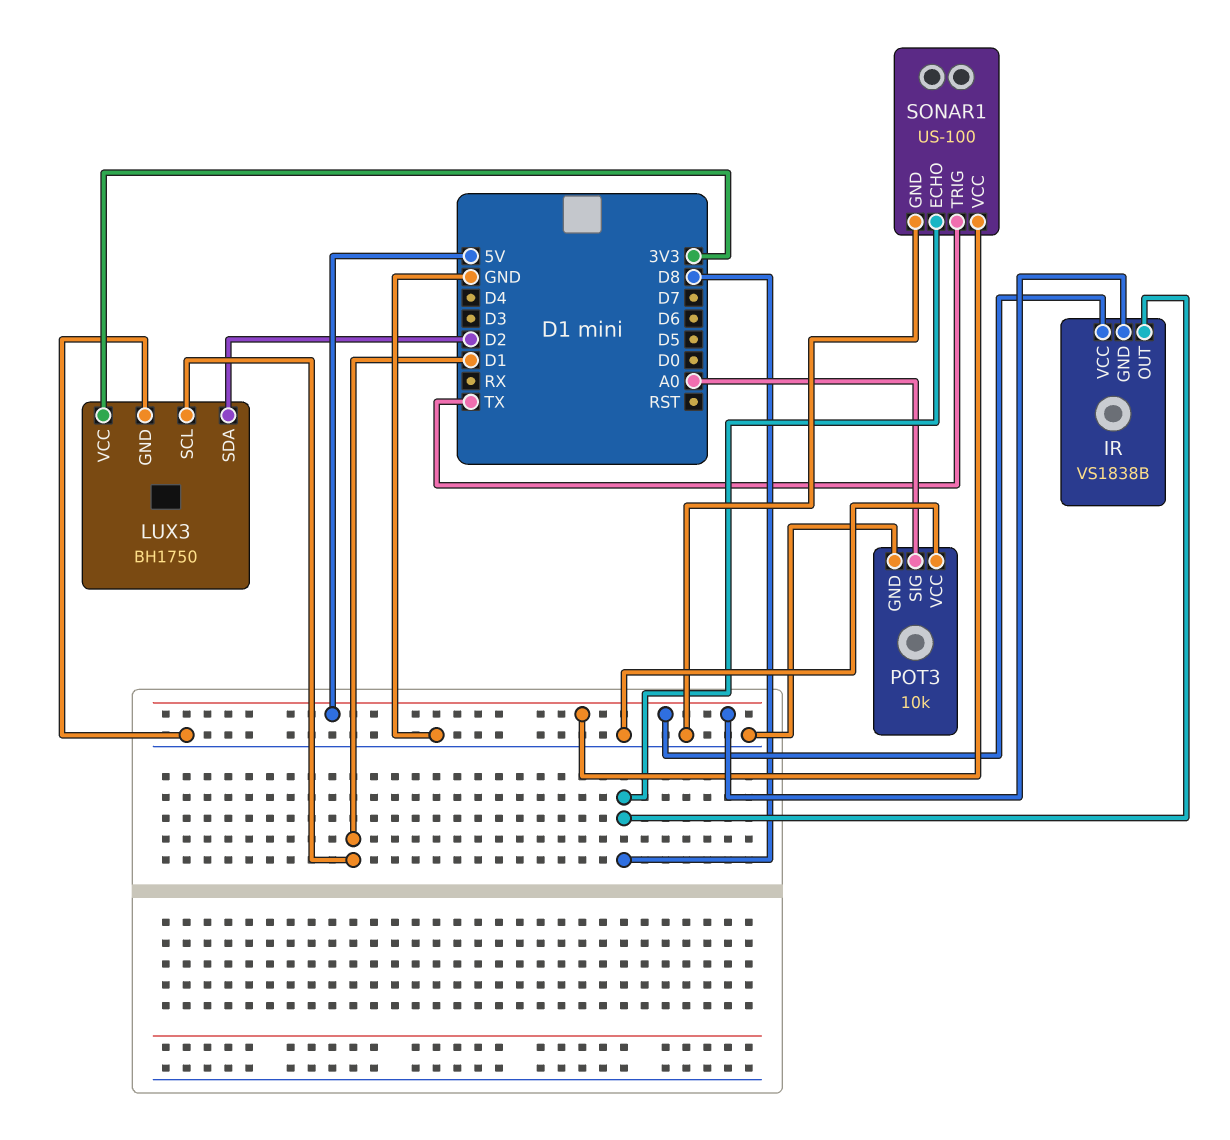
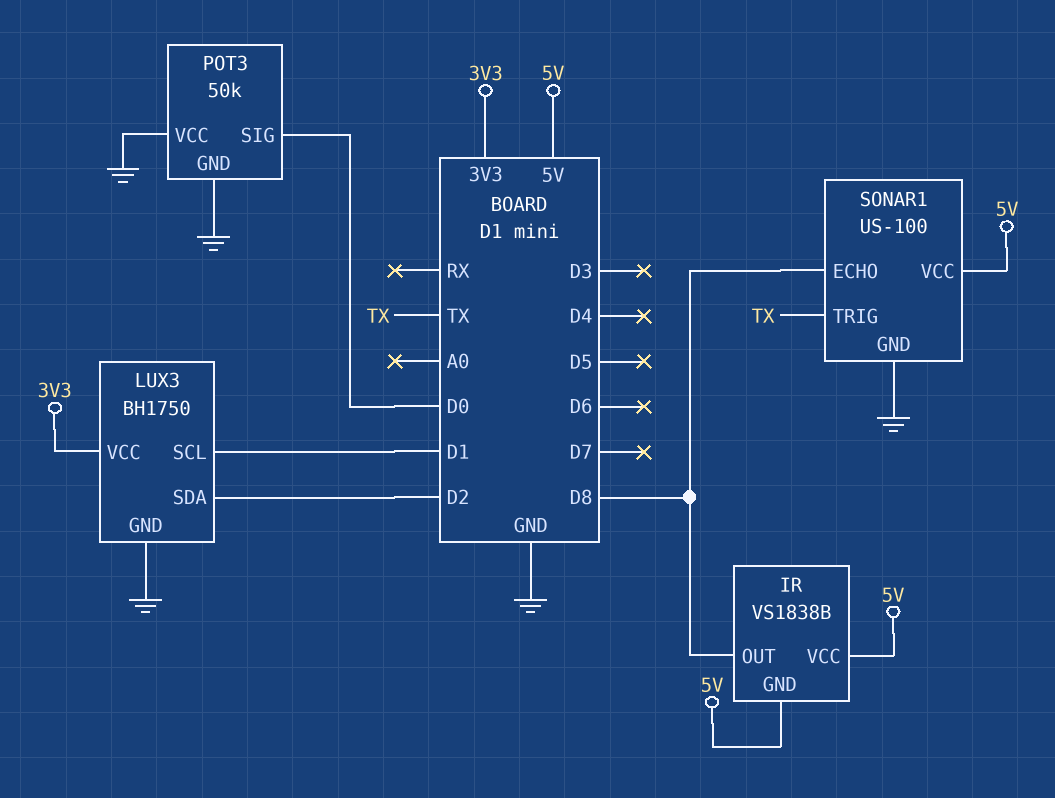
POT3: 10k -> 50k
POT3 pin SIG: A0 -> D0

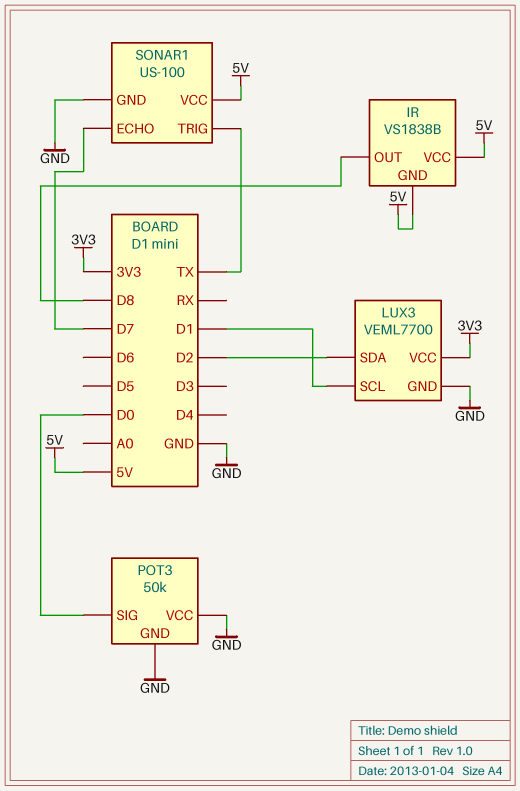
LUX3: BH1750 -> VEML7700
SONAR1 pin ECHO: D8 -> D7

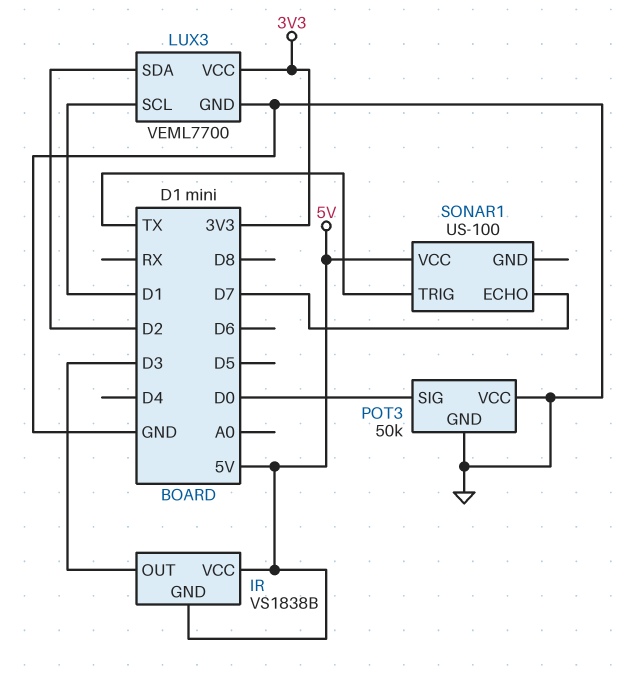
IR pin OUT: D8 -> D3
SONAR1 pin GND: GND -> none

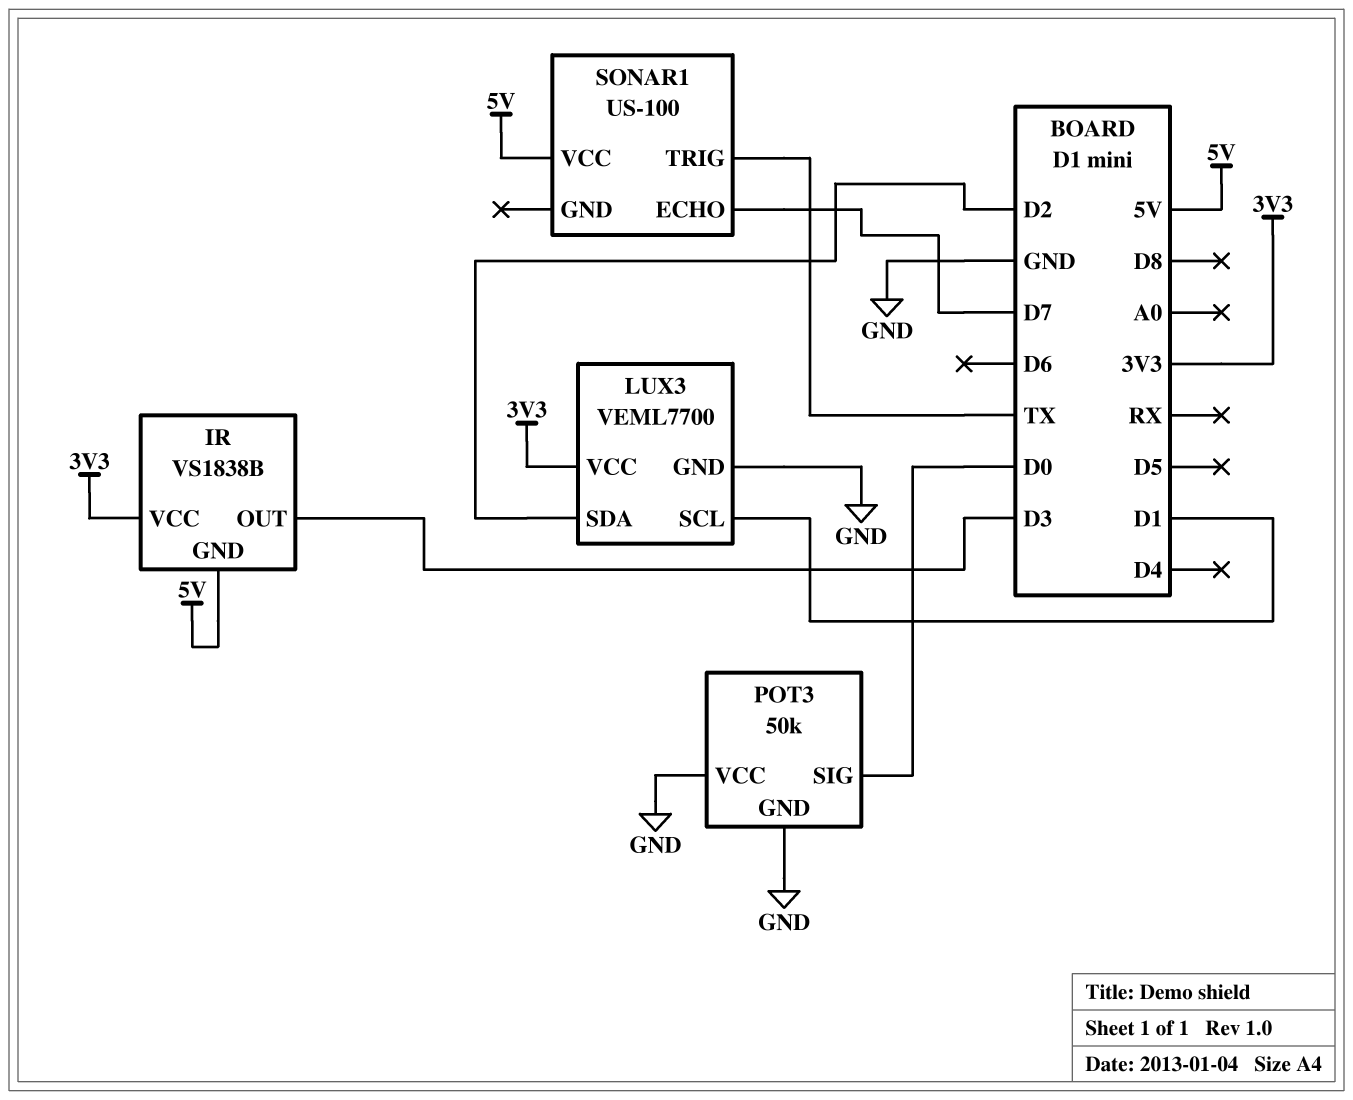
IR pin VCC: 5V -> 3V3

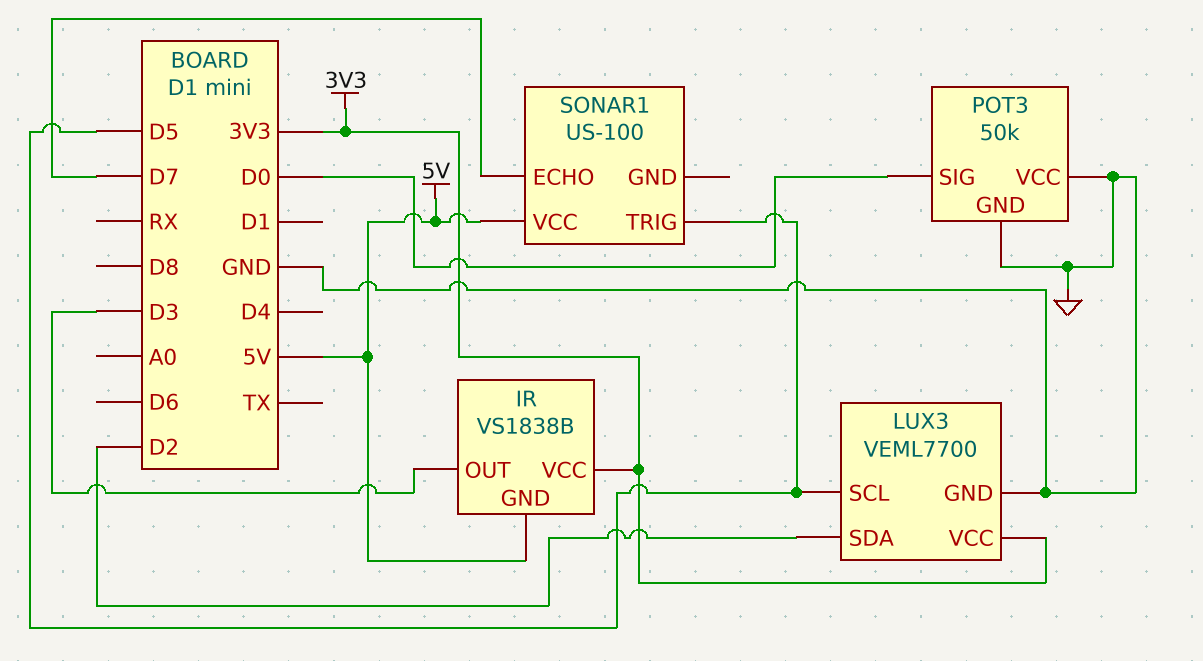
LUX3 pin SCL: D1 -> D5
SONAR1 pin TRIG: TX -> D5

